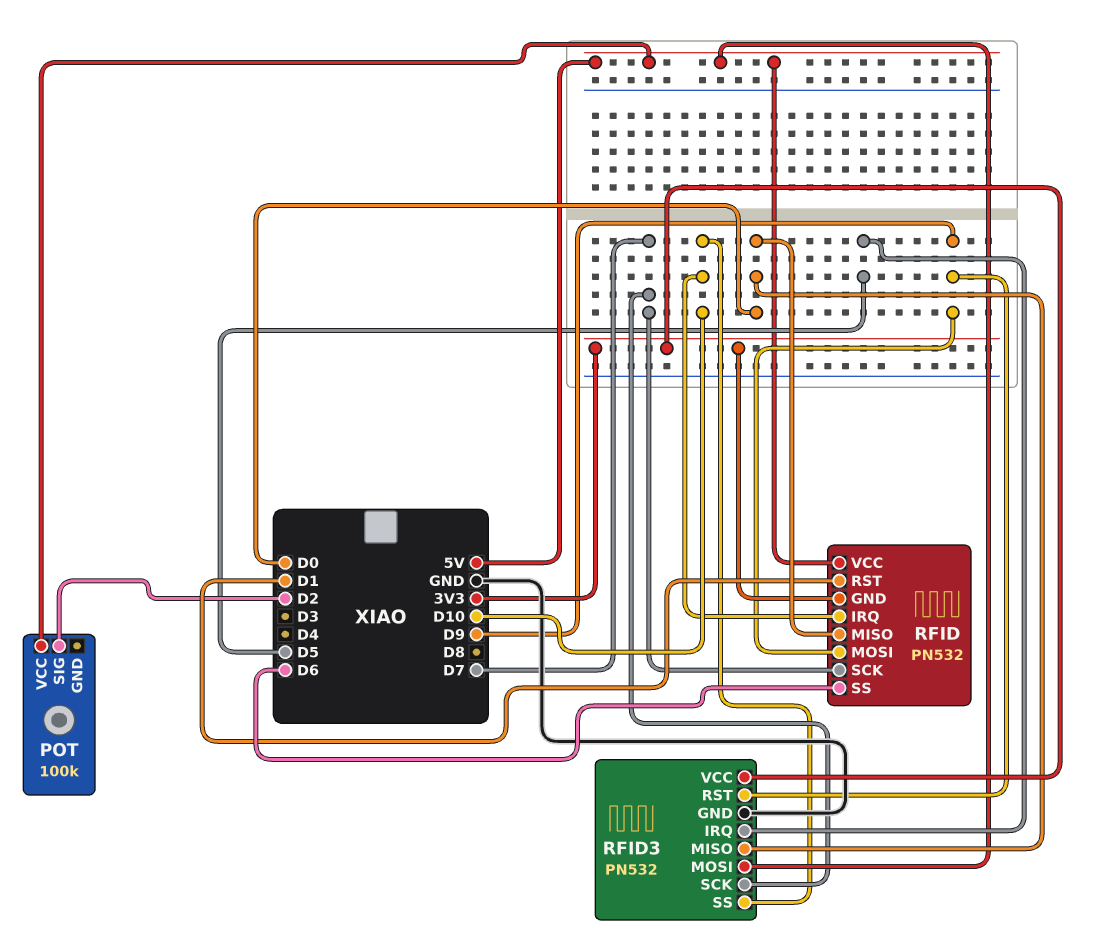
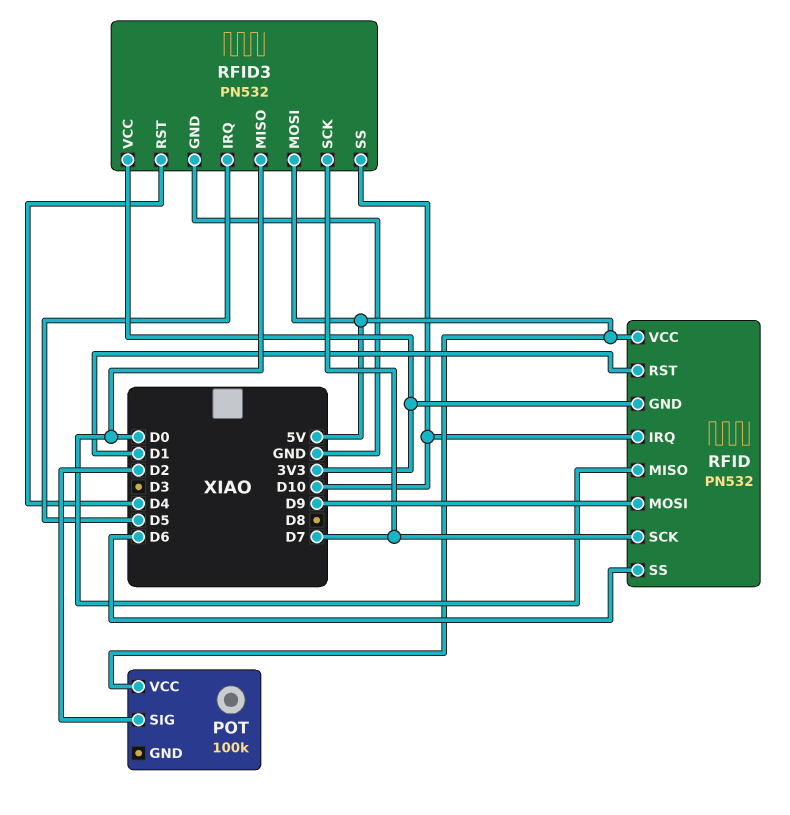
RFID3 pin RST: D9 -> D4

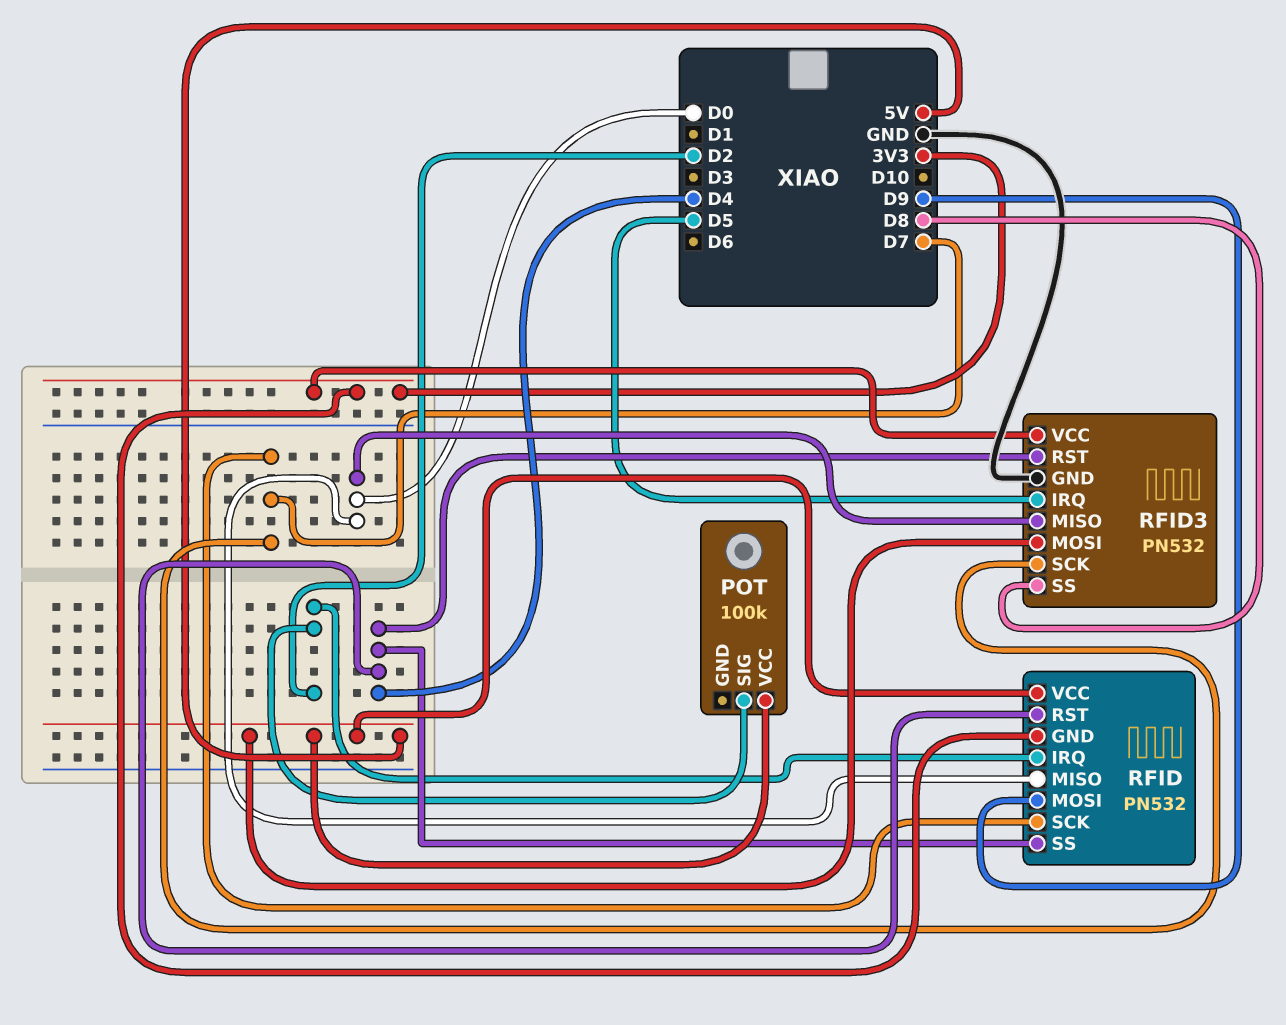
RFID pin IRQ: D10 -> D2
RFID pin RST: D1 -> D4
RFID pin SS: D6 -> D4
RFID3 pin SS: D10 -> D8

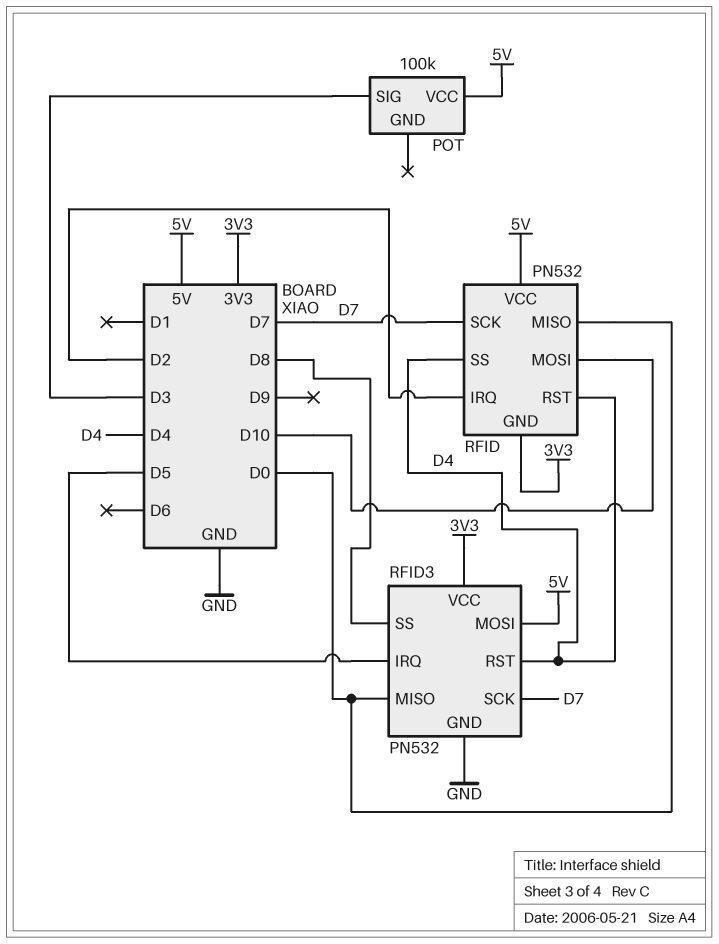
POT pin SIG: D2 -> D3
RFID pin MOSI: D9 -> D10

